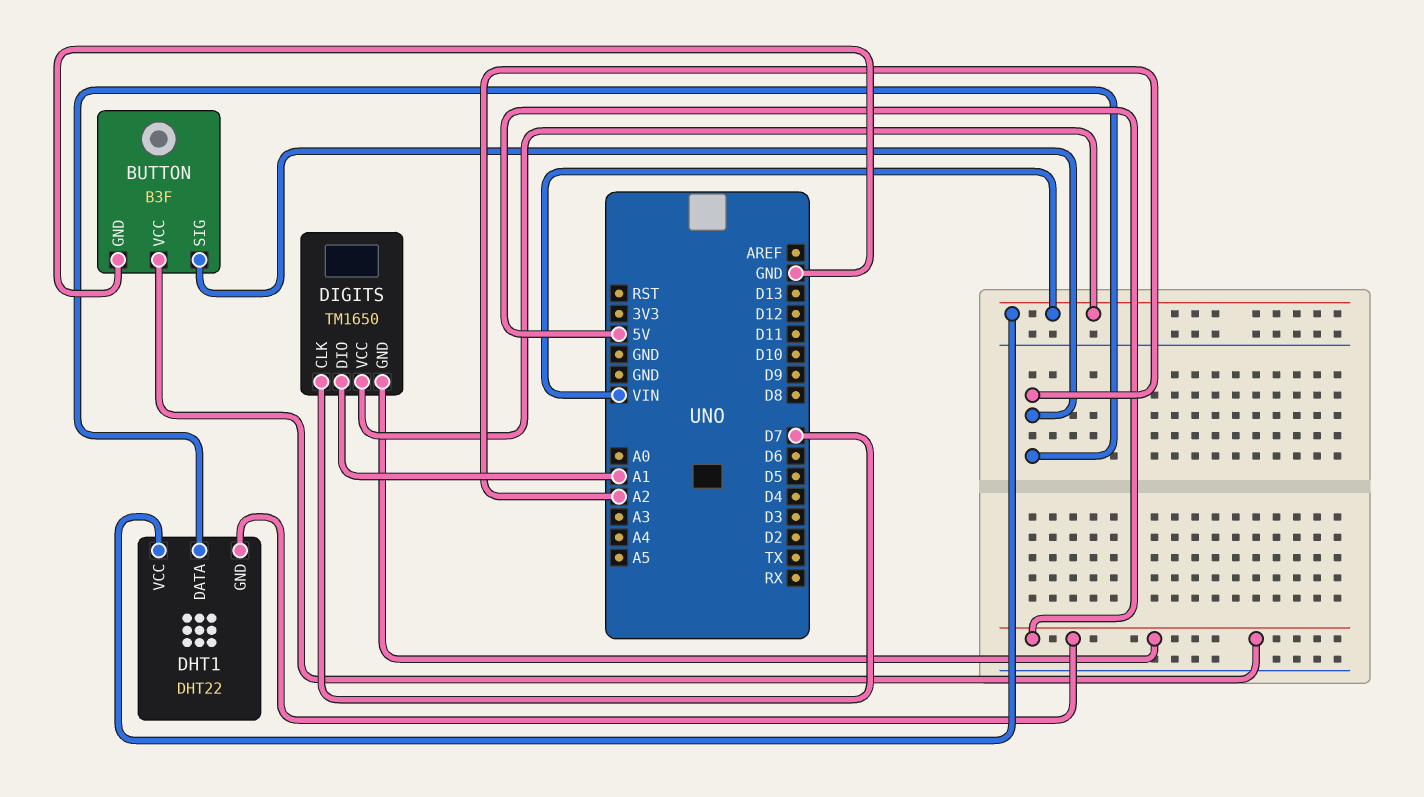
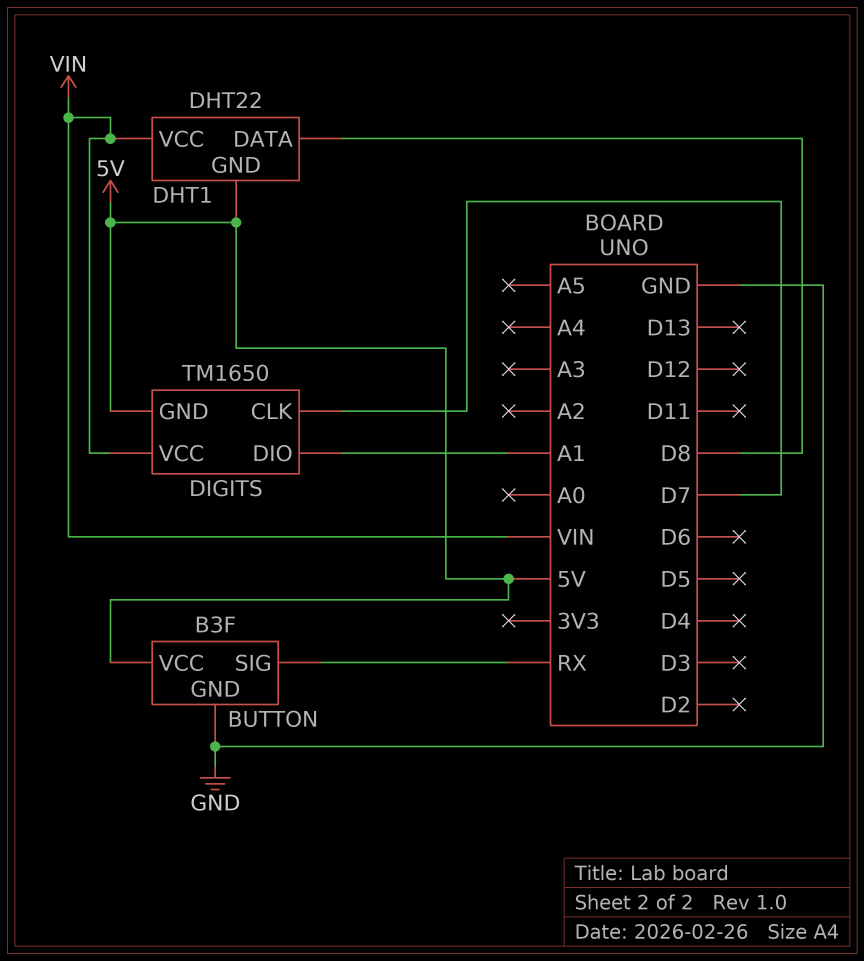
BUTTON pin SIG: A2 -> RX
DHT1 pin DATA: A2 -> D8

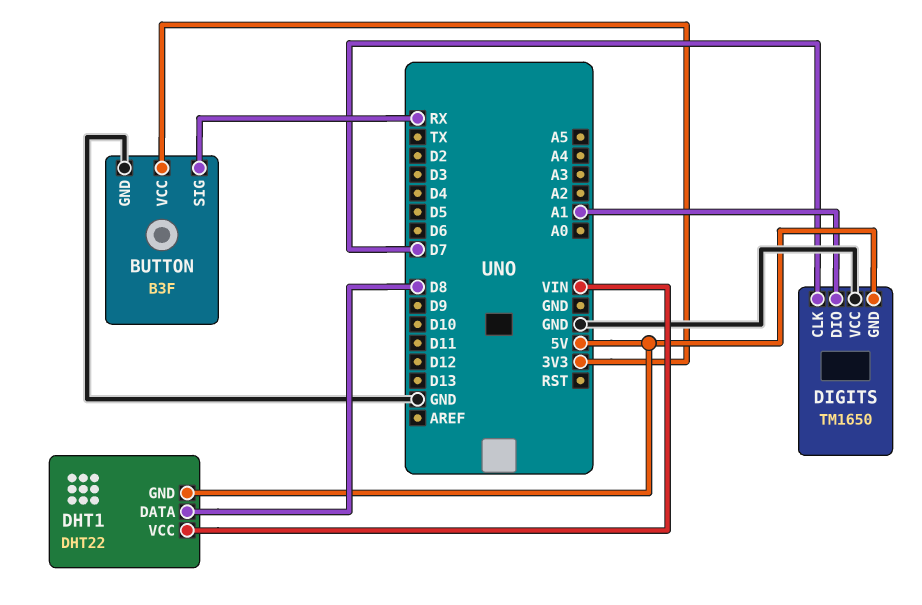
BUTTON pin VCC: 5V -> 3V3
DIGITS pin VCC: VIN -> GND

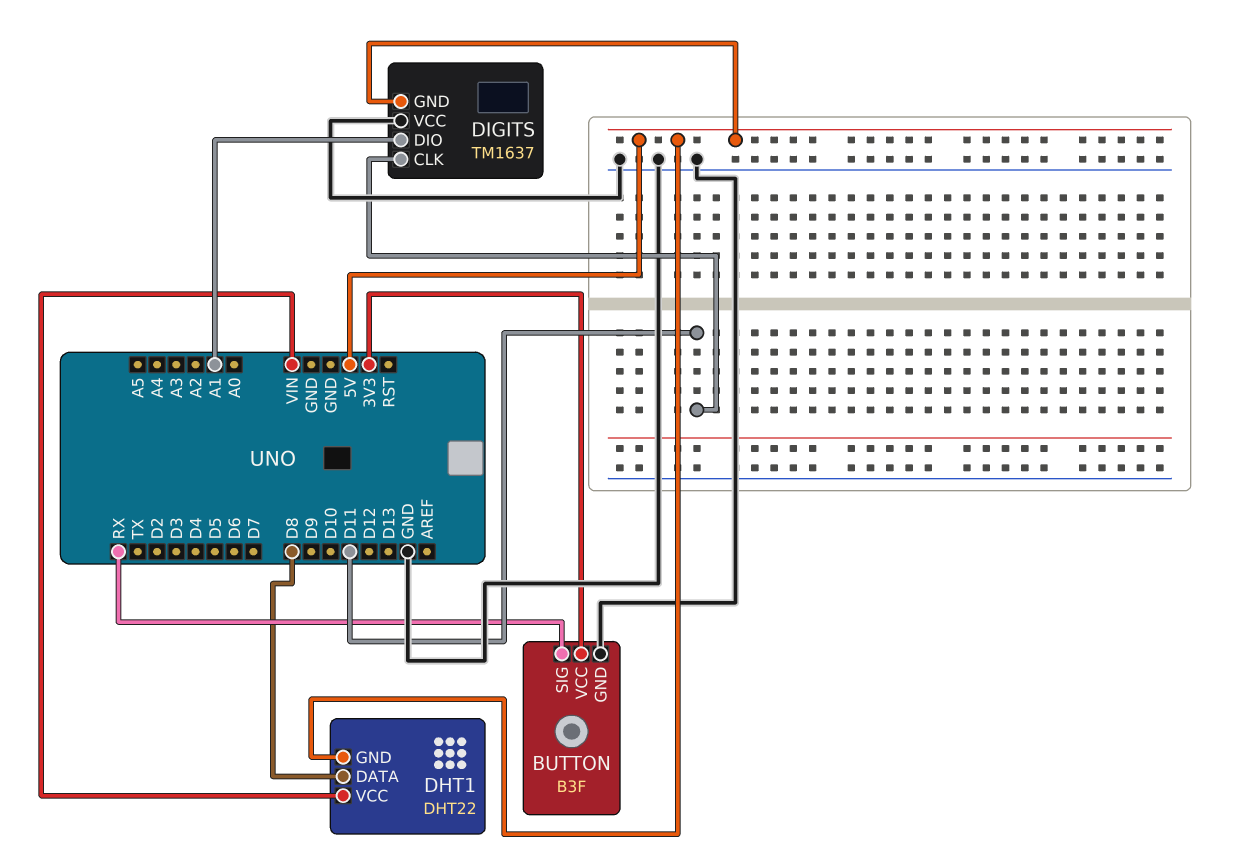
DIGITS: TM1650 -> TM1637
DIGITS pin CLK: D7 -> D11

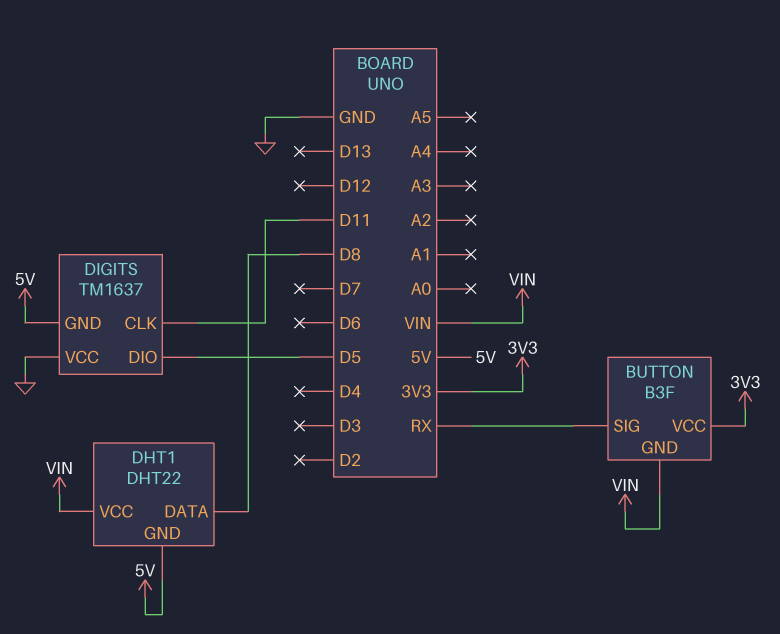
BUTTON pin GND: GND -> VIN
DIGITS pin DIO: A1 -> D5

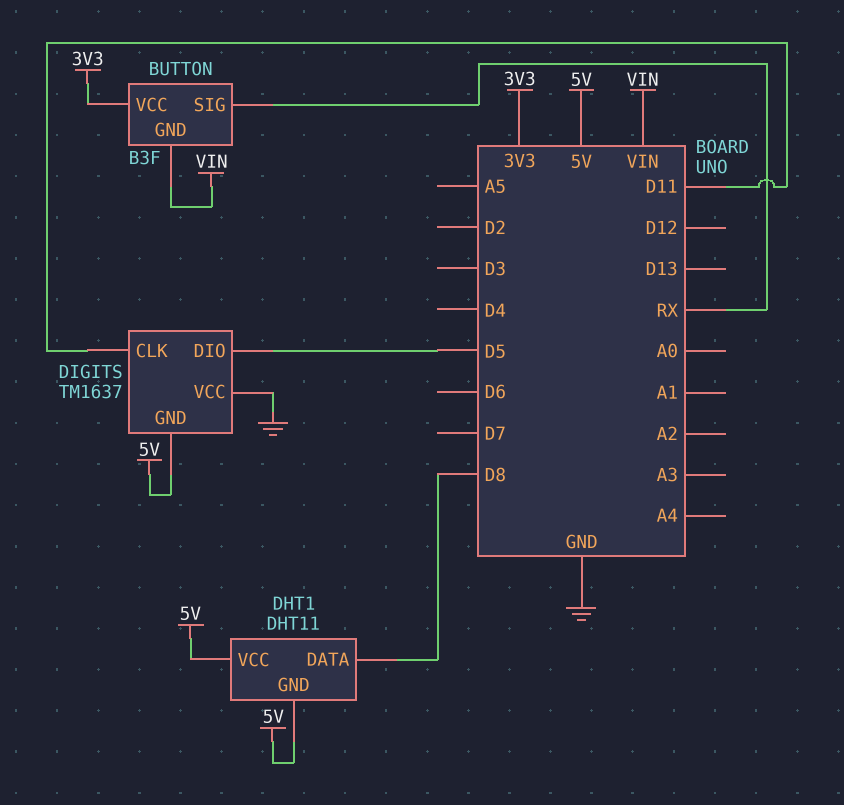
DHT1: DHT22 -> DHT11
DHT1 pin VCC: VIN -> 5V

